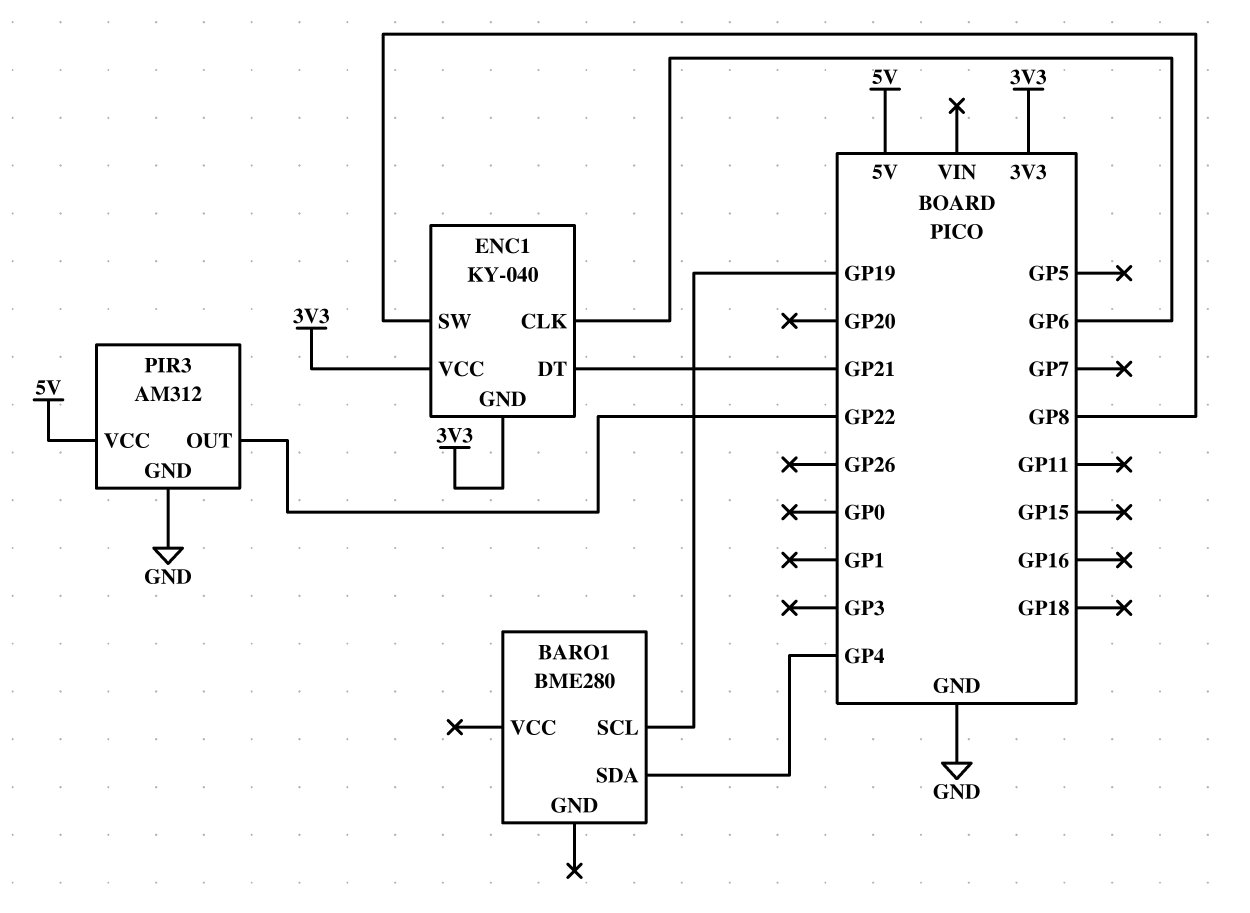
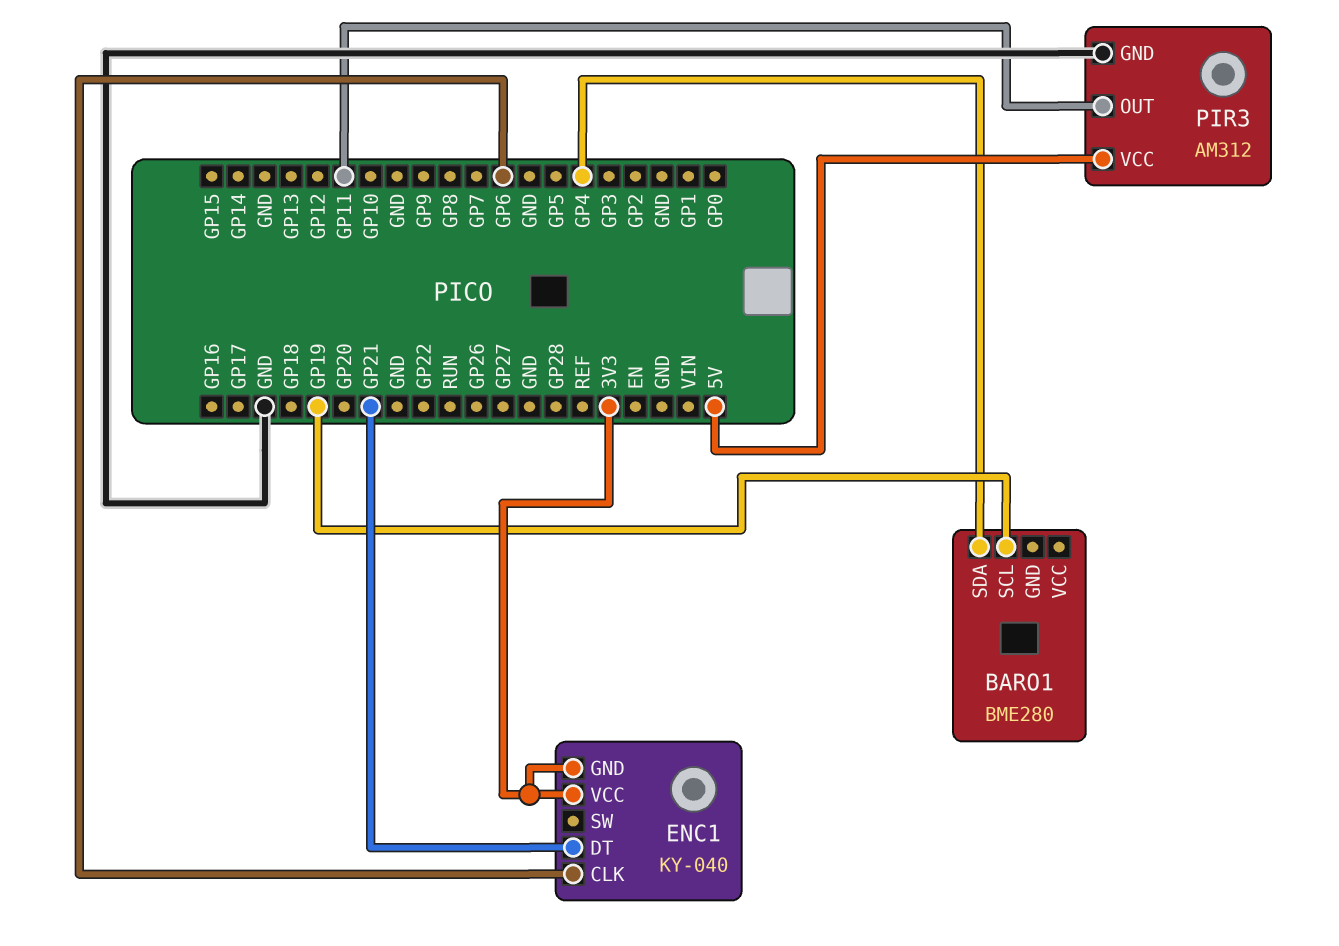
ENC1 pin SW: GP8 -> none
PIR3 pin OUT: GP22 -> GP11

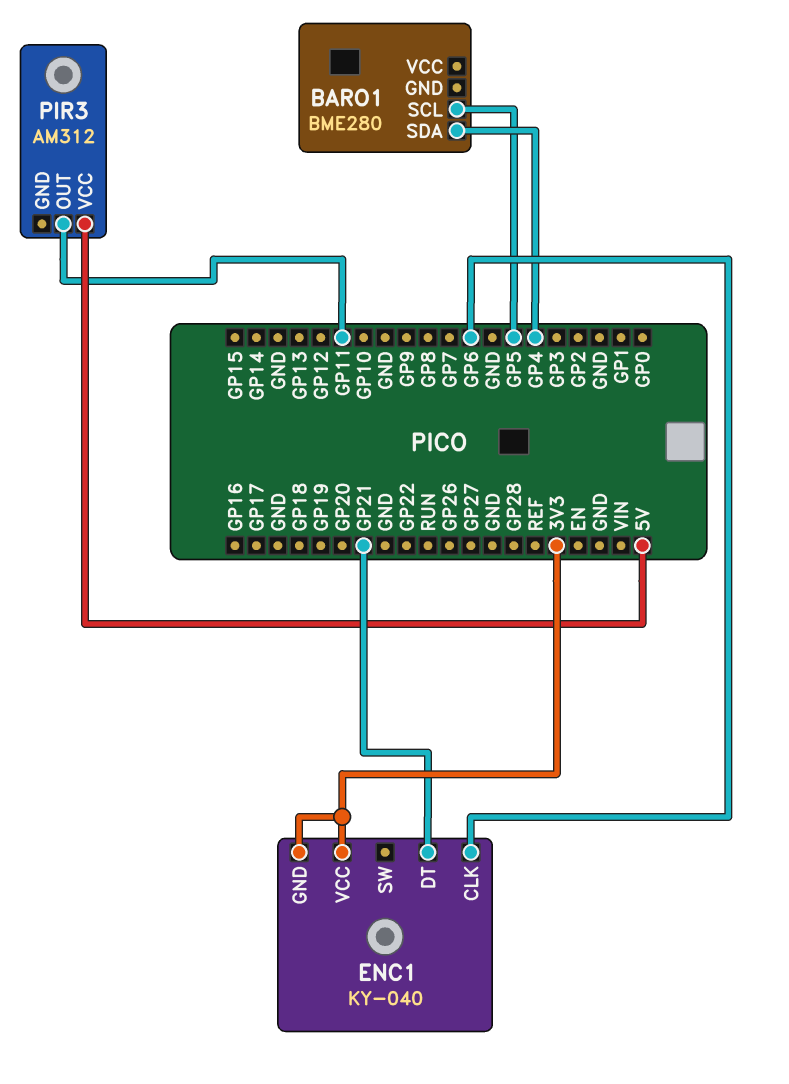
BARO1 pin SCL: GP19 -> GP5
PIR3 pin GND: GND -> none

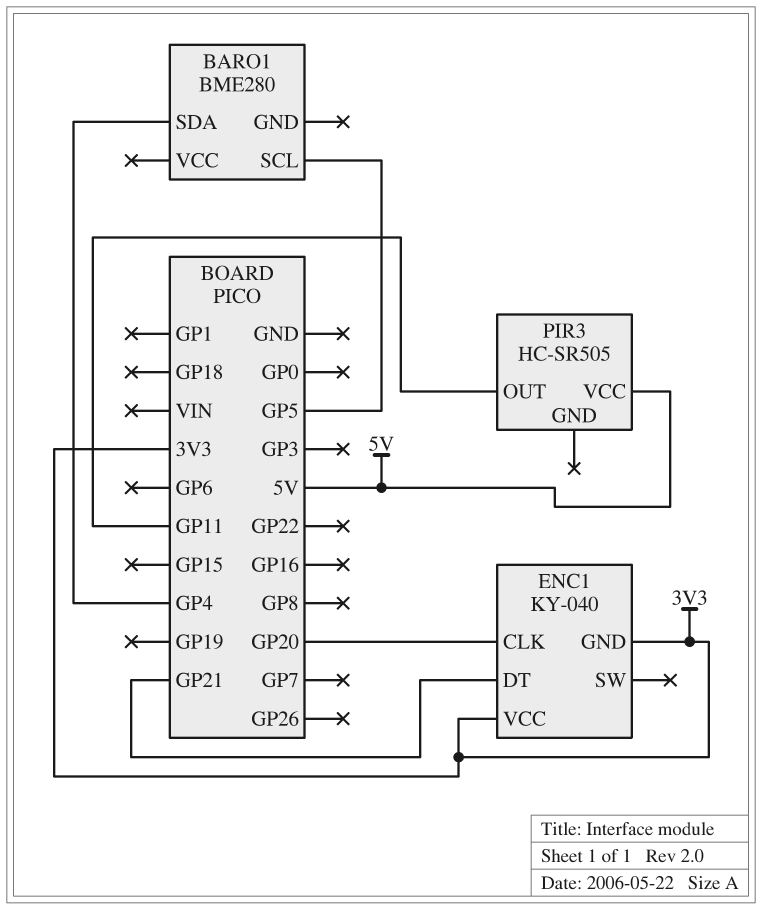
ENC1 pin CLK: GP6 -> GP20
PIR3: AM312 -> HC-SR505

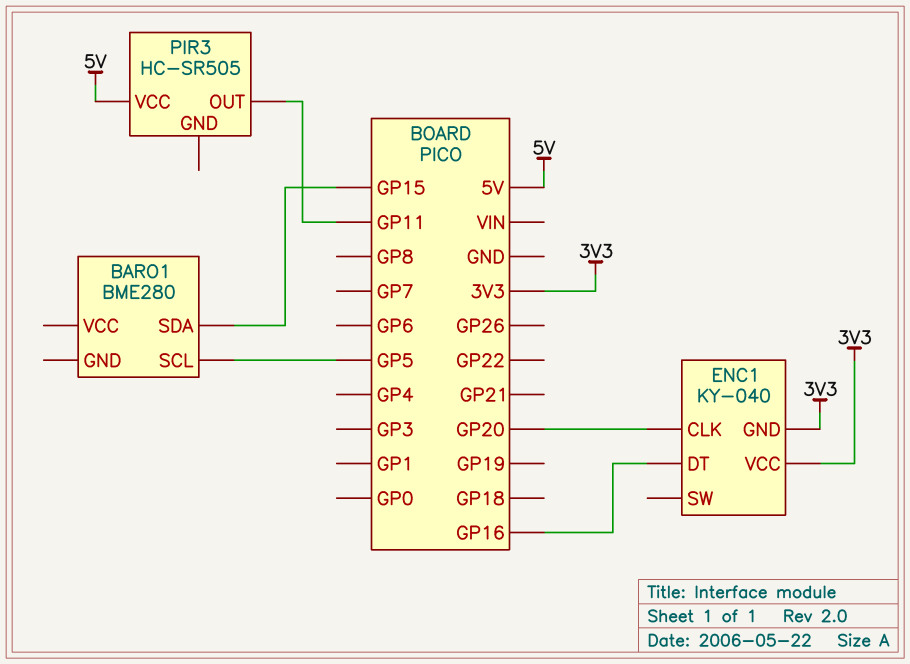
BARO1 pin SDA: GP4 -> GP15
ENC1 pin DT: GP21 -> GP16

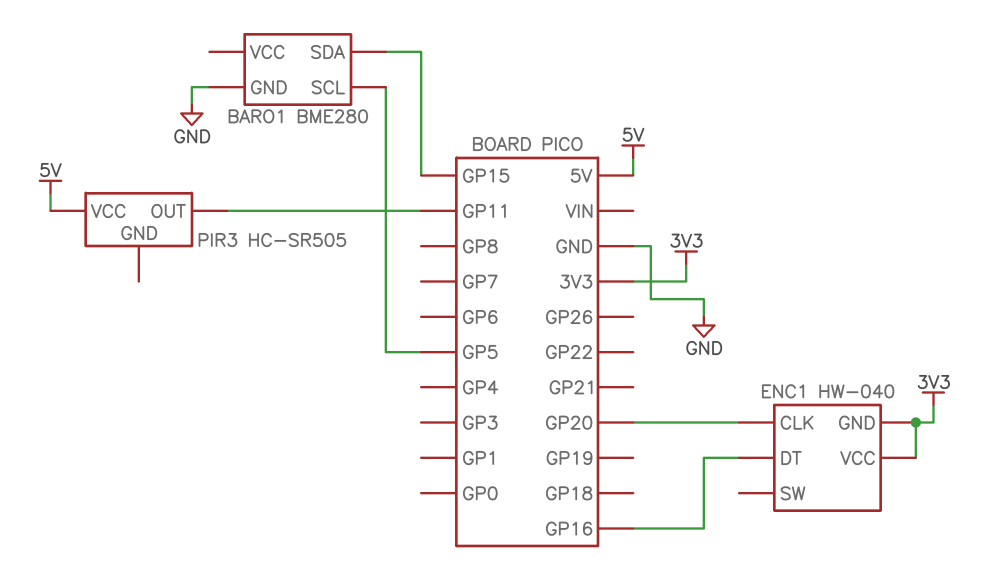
BARO1 pin GND: none -> GND
ENC1: KY-040 -> HW-040

